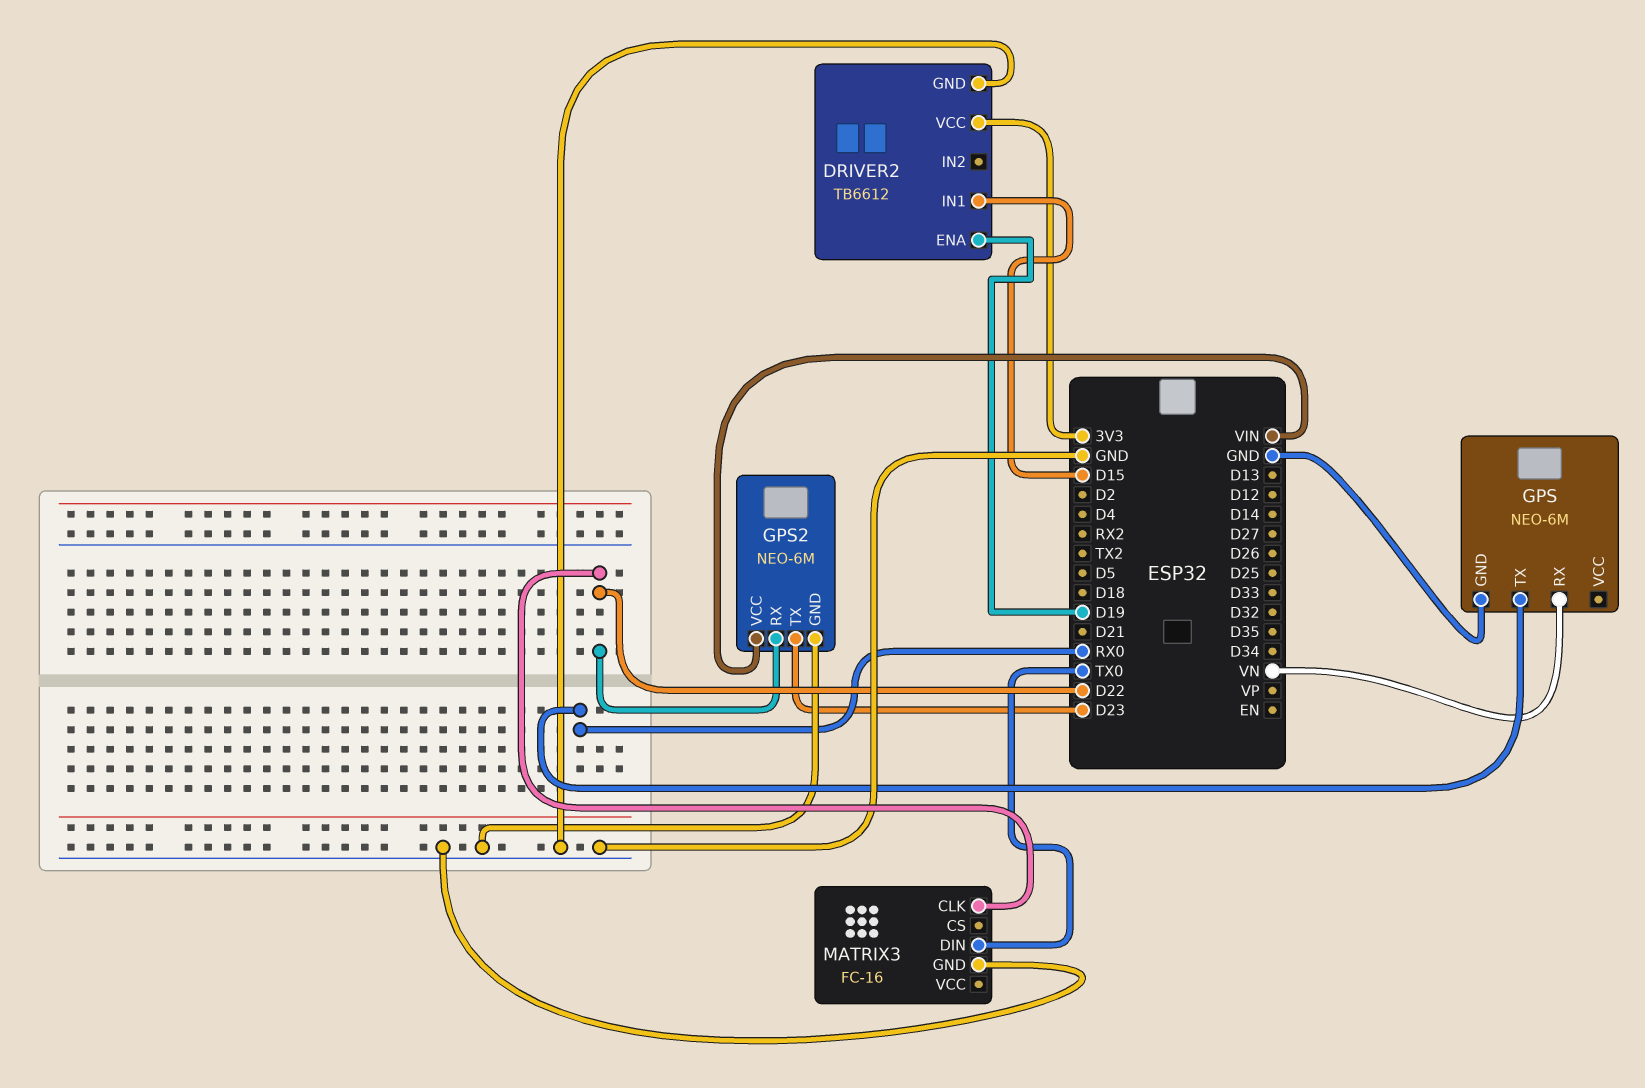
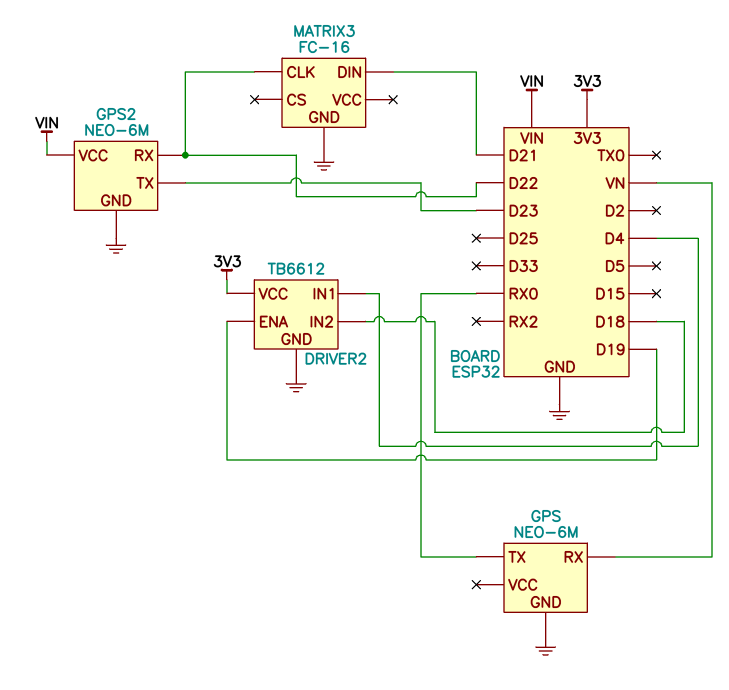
DRIVER2 pin IN1: D15 -> D4
DRIVER2 pin IN2: none -> D18
MATRIX3 pin DIN: TX0 -> D21

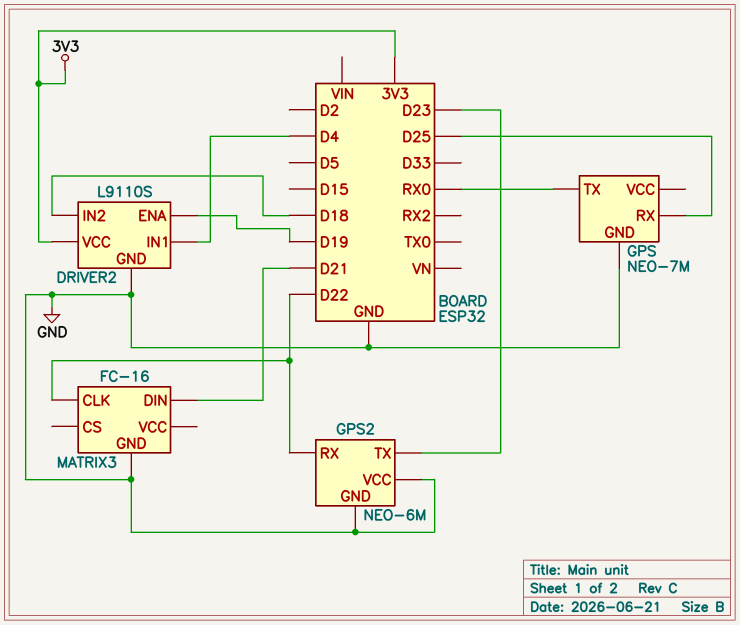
DRIVER2: TB6612 -> L9110S
GPS: NEO-6M -> NEO-7M
GPS pin RX: VN -> D25
GPS2 pin VCC: VIN -> GND

